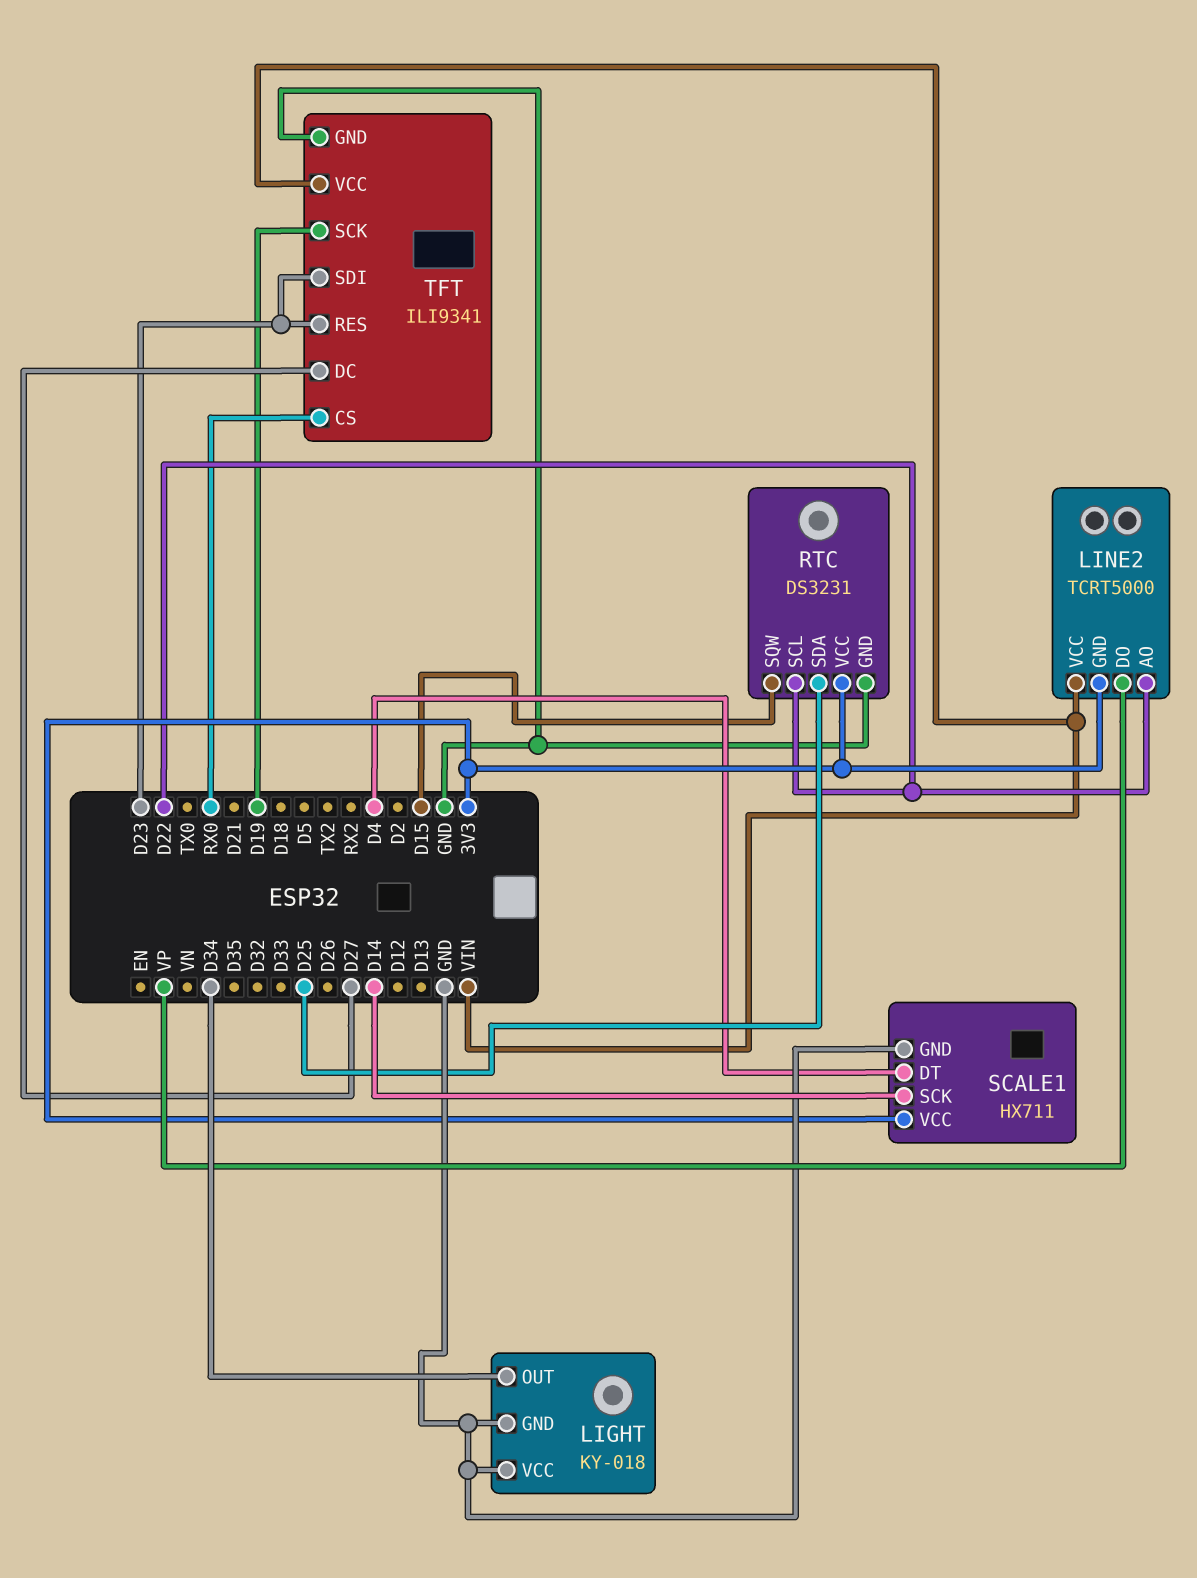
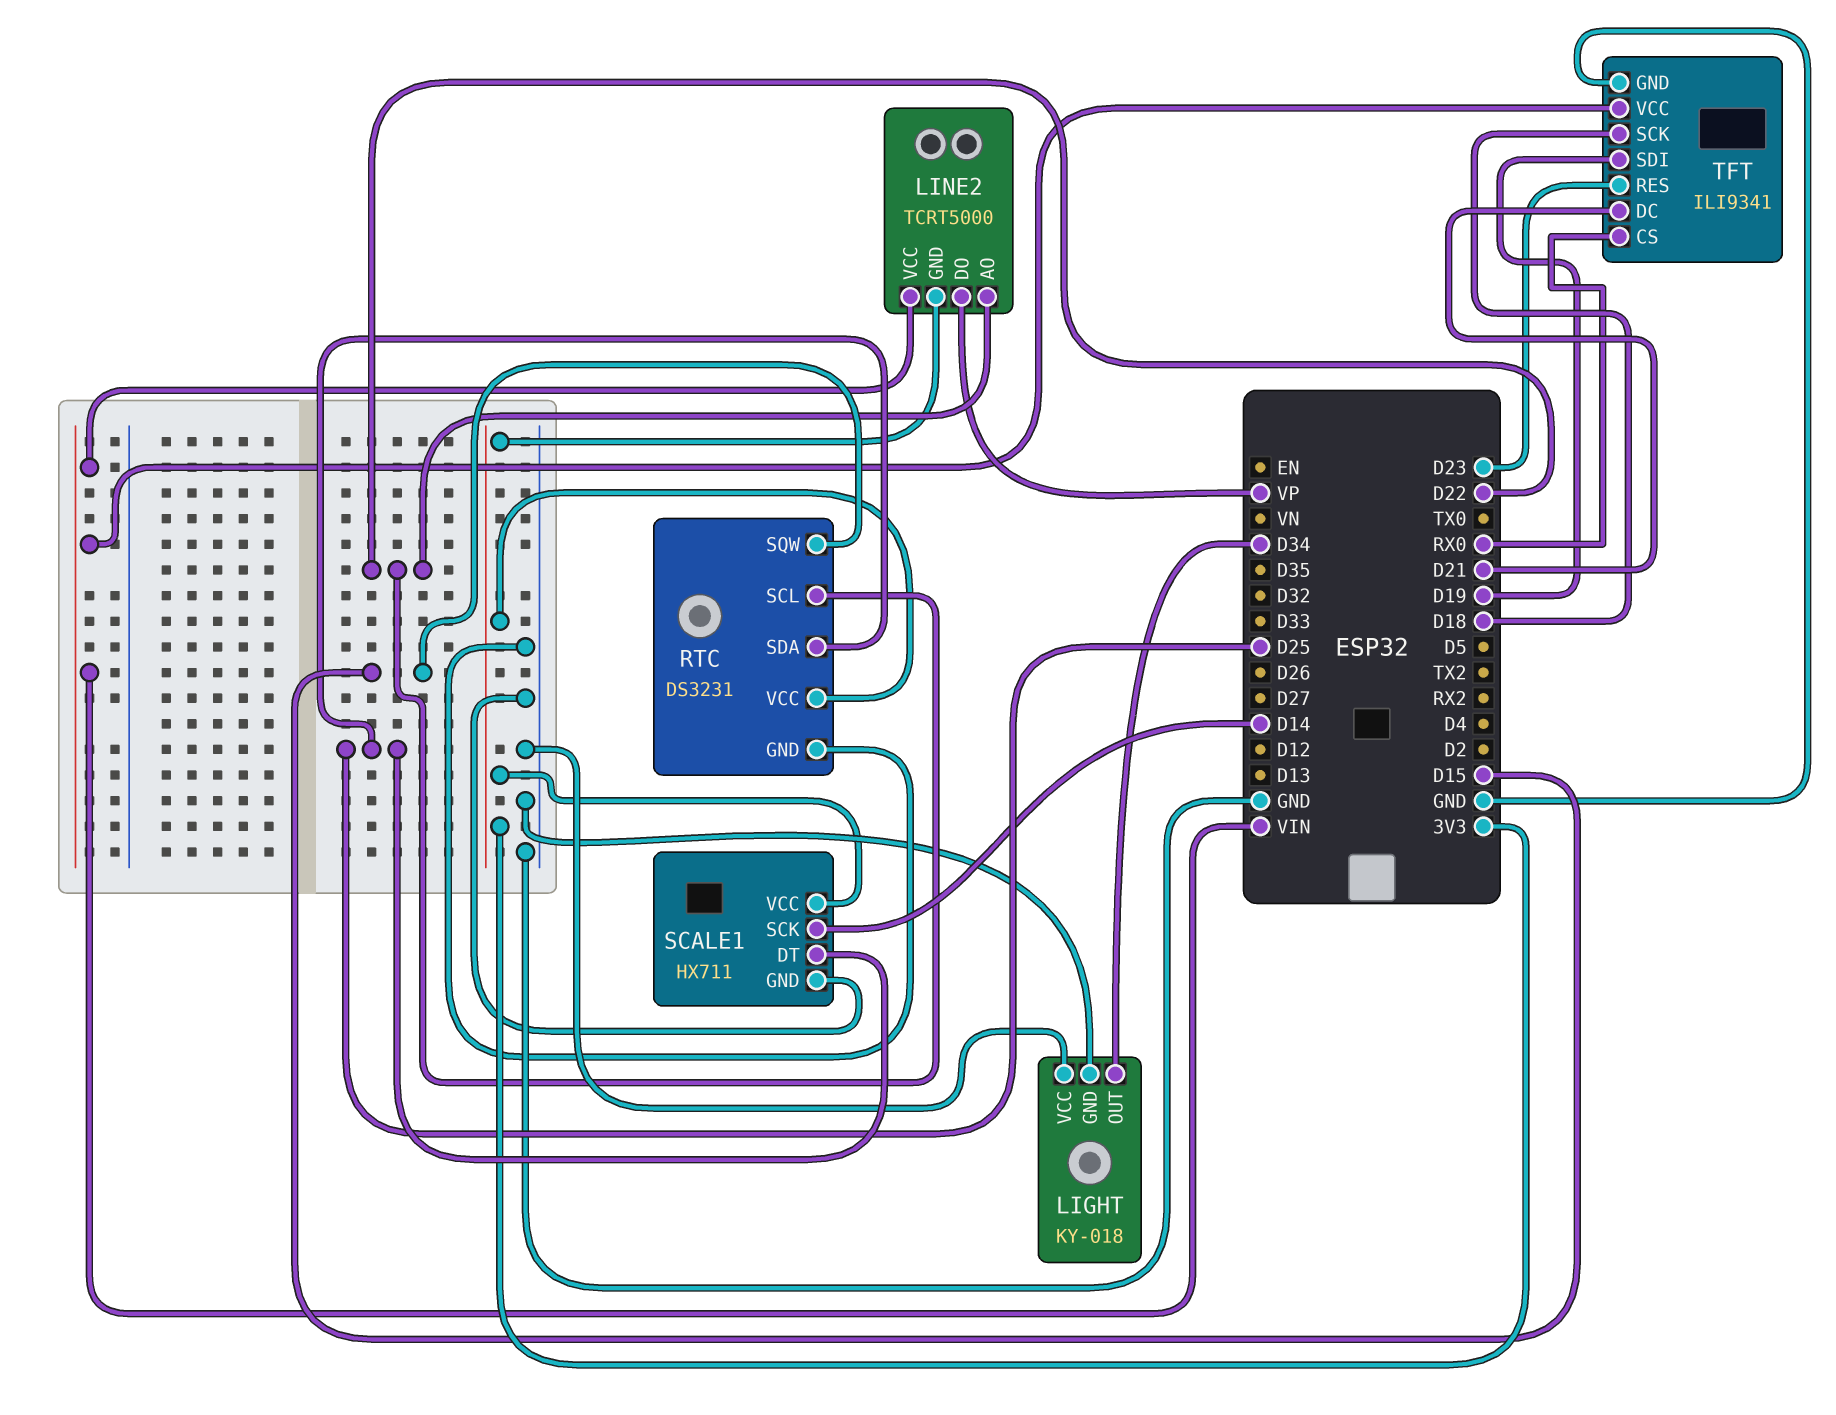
SCALE1 pin DT: D4 -> D25
TFT pin DC: D27 -> D21
TFT pin SCK: D19 -> D18
TFT pin SDI: D23 -> D19

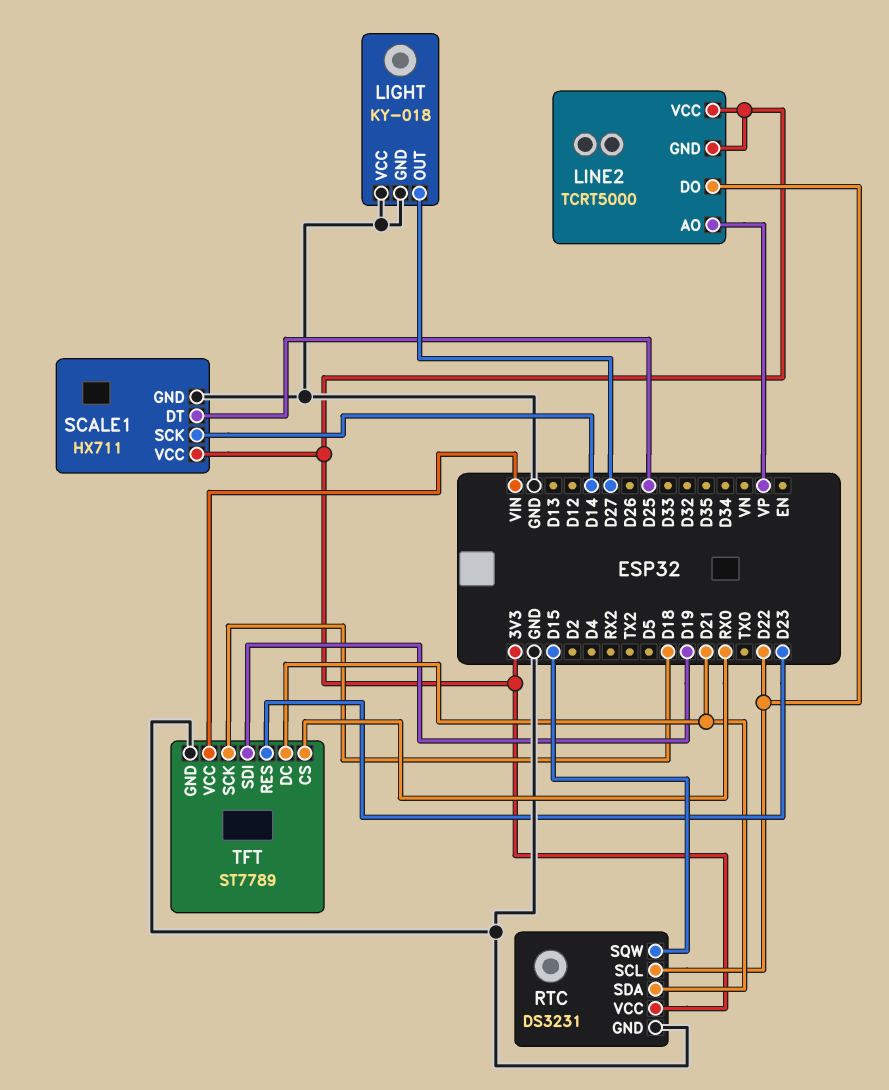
LIGHT pin OUT: D34 -> D27
LINE2 pin AO: D22 -> VP
LINE2 pin DO: VP -> D22
LINE2 pin VCC: VIN -> 3V3
RTC pin SDA: D25 -> D21
TFT: ILI9341 -> ST7789

